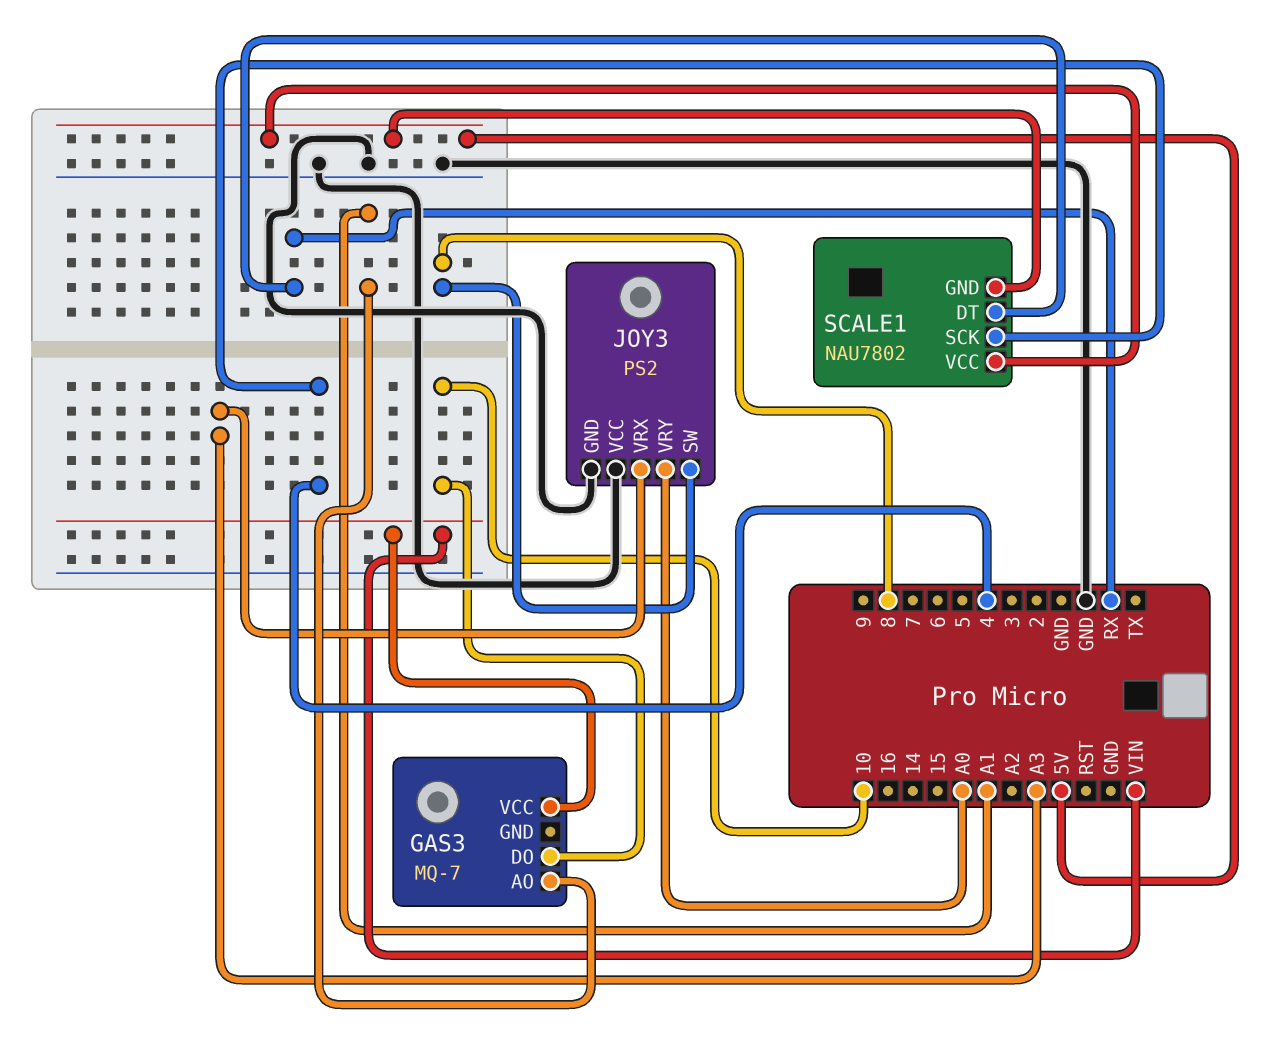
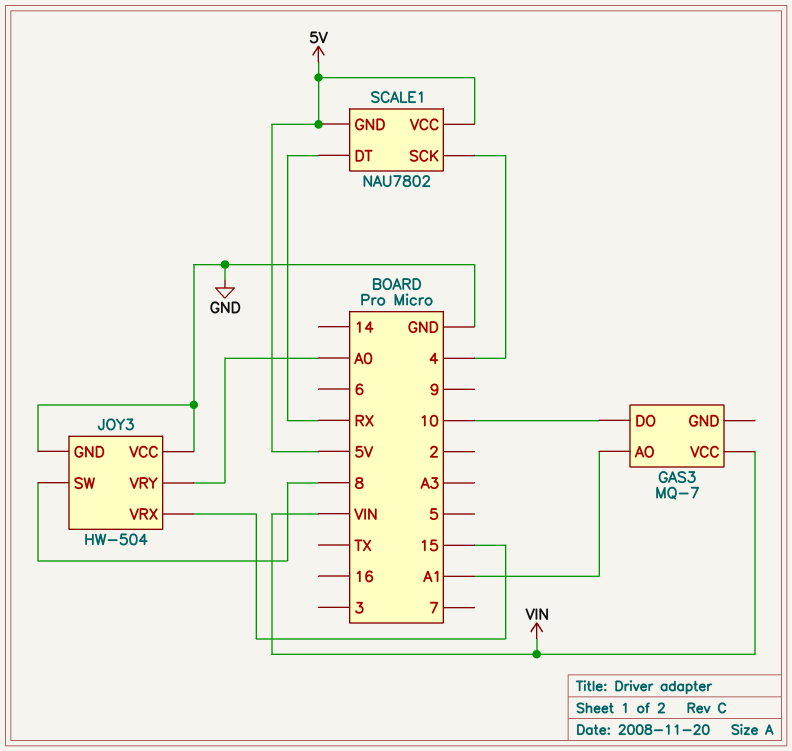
JOY3: PS2 -> HW-504
JOY3 pin VRX: A3 -> 15

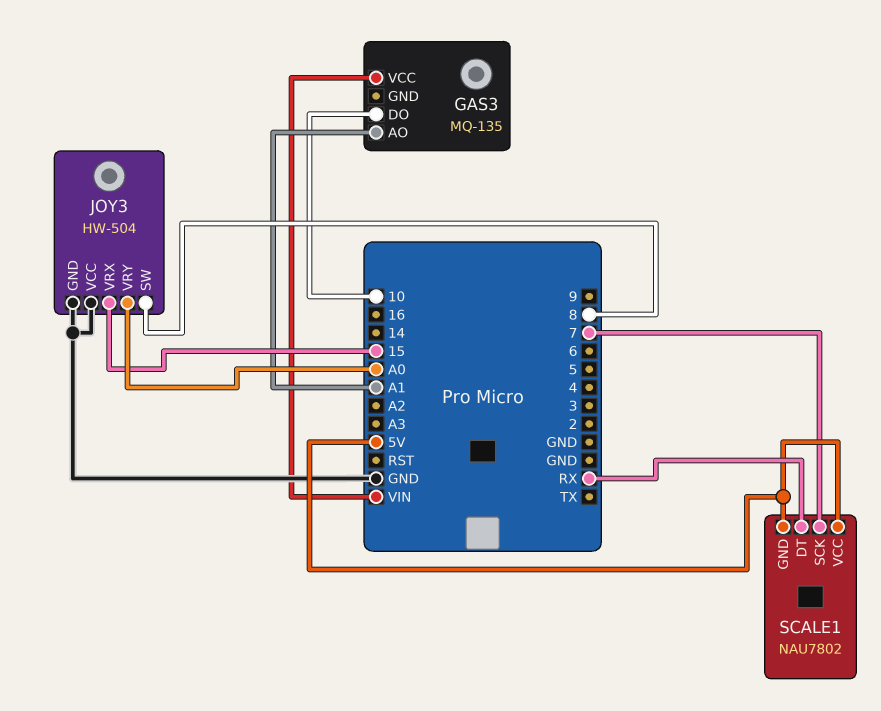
GAS3: MQ-7 -> MQ-135
SCALE1 pin SCK: 4 -> 7

